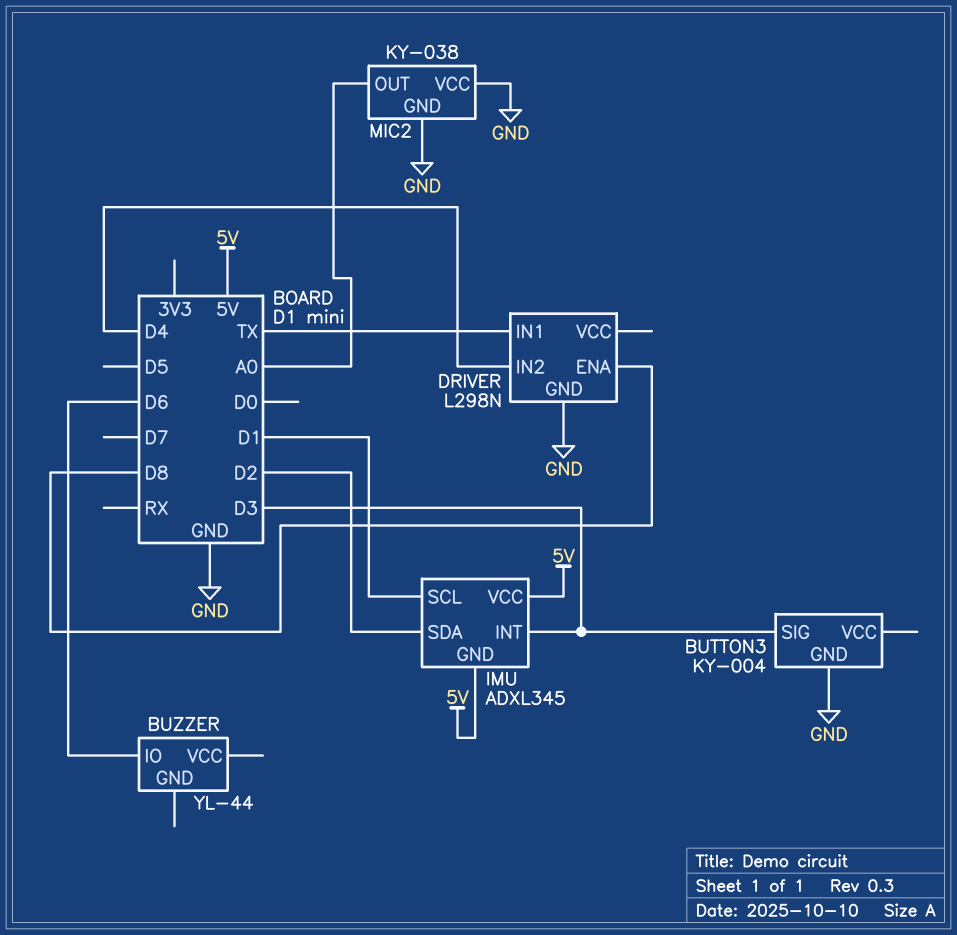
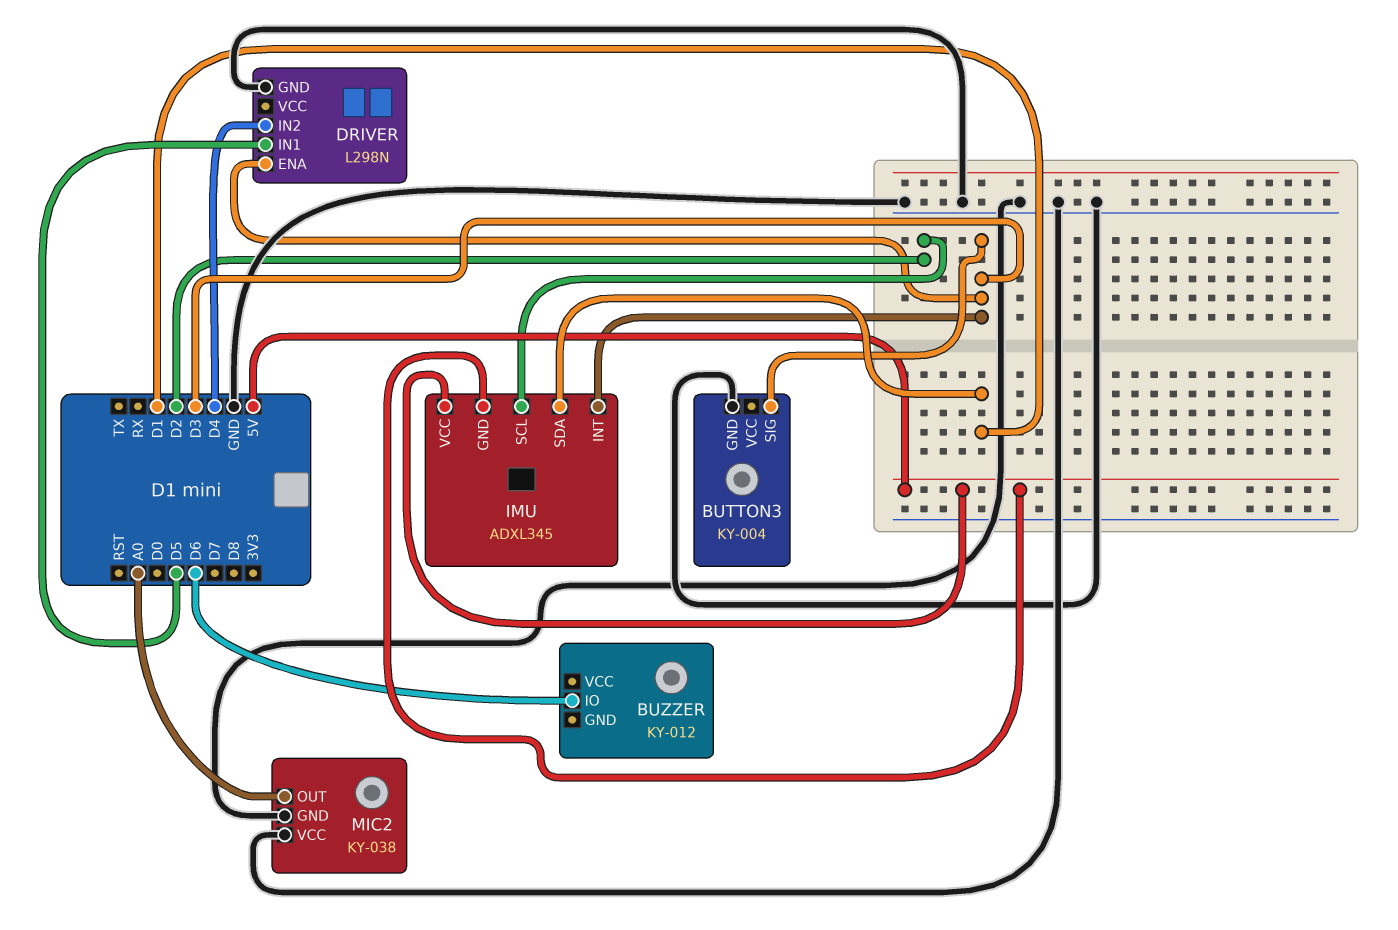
BUZZER: YL-44 -> KY-012
DRIVER pin ENA: D8 -> D3
DRIVER pin IN1: TX -> D5
IMU pin SCL: D1 -> D2
IMU pin SDA: D2 -> D1

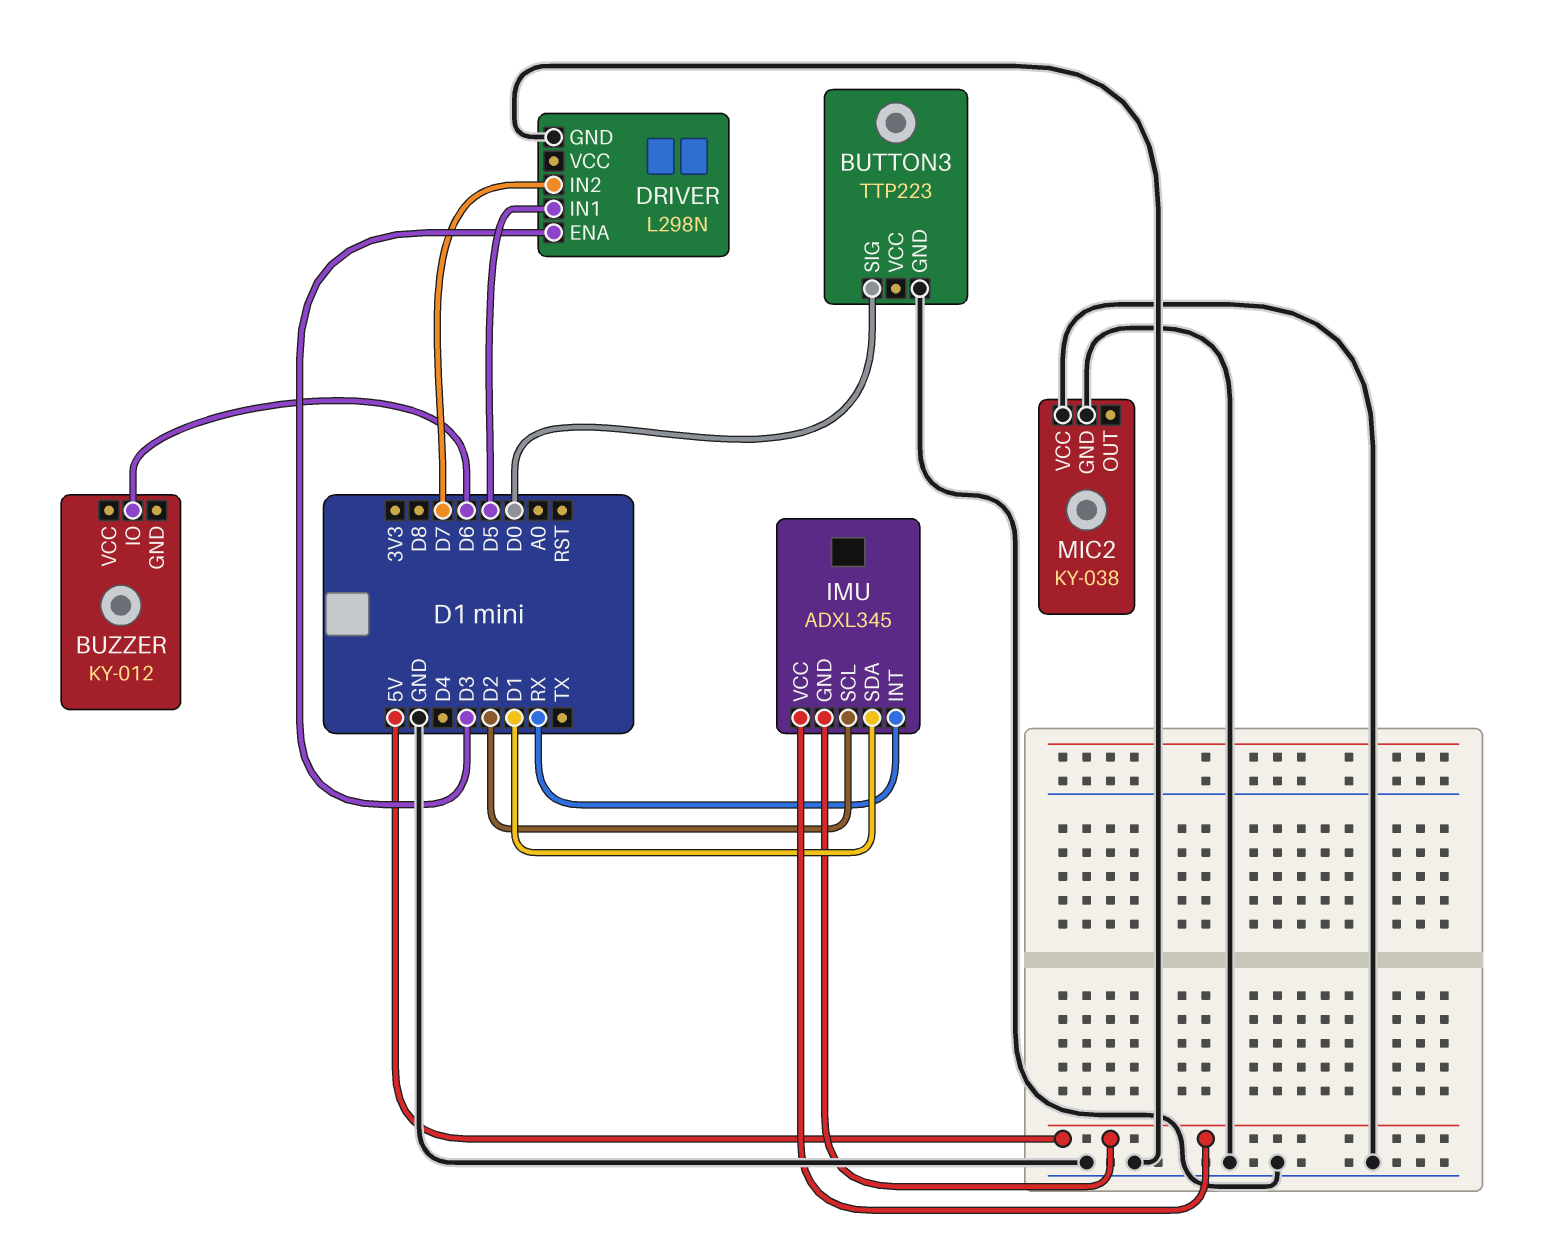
BUTTON3: KY-004 -> TTP223
BUTTON3 pin SIG: D3 -> D0
DRIVER pin IN2: D4 -> D7
IMU pin INT: D3 -> RX
MIC2 pin OUT: A0 -> none

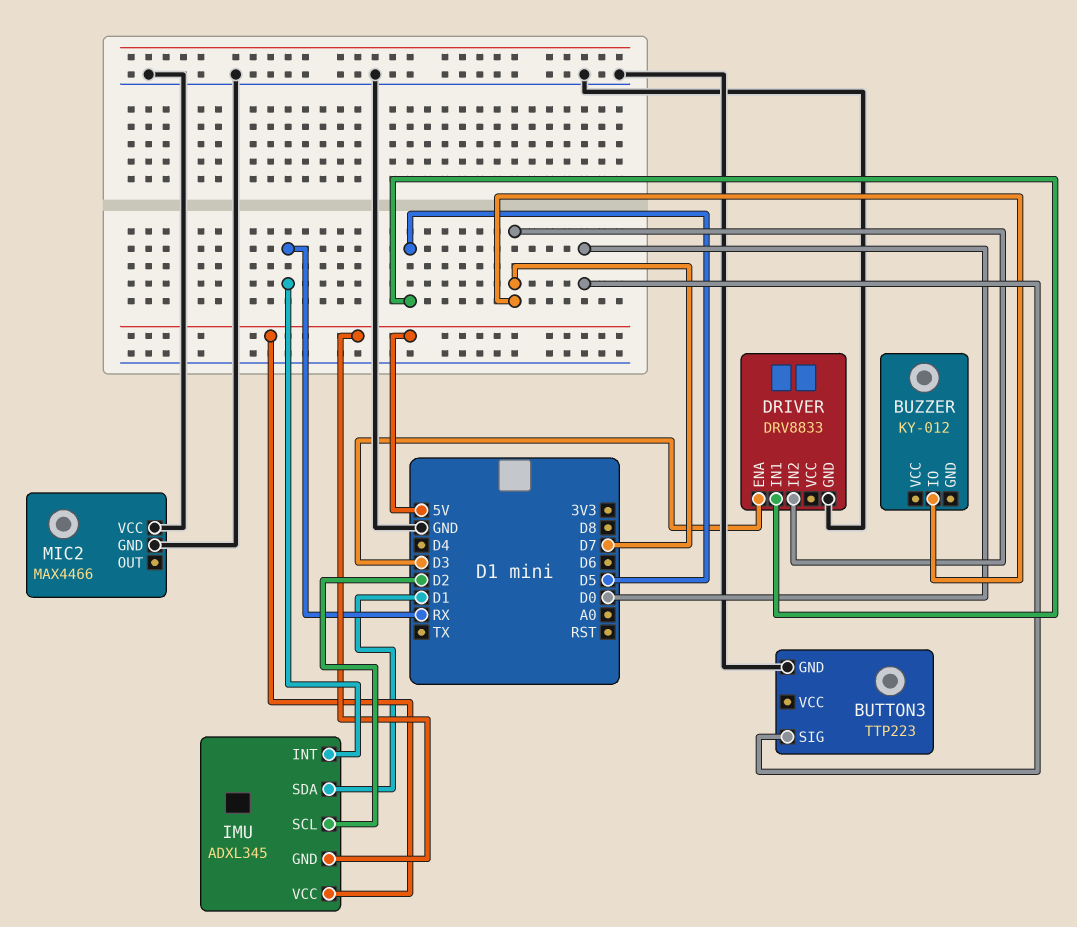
BUZZER pin IO: D6 -> D7
DRIVER: L298N -> DRV8833
MIC2: KY-038 -> MAX4466

